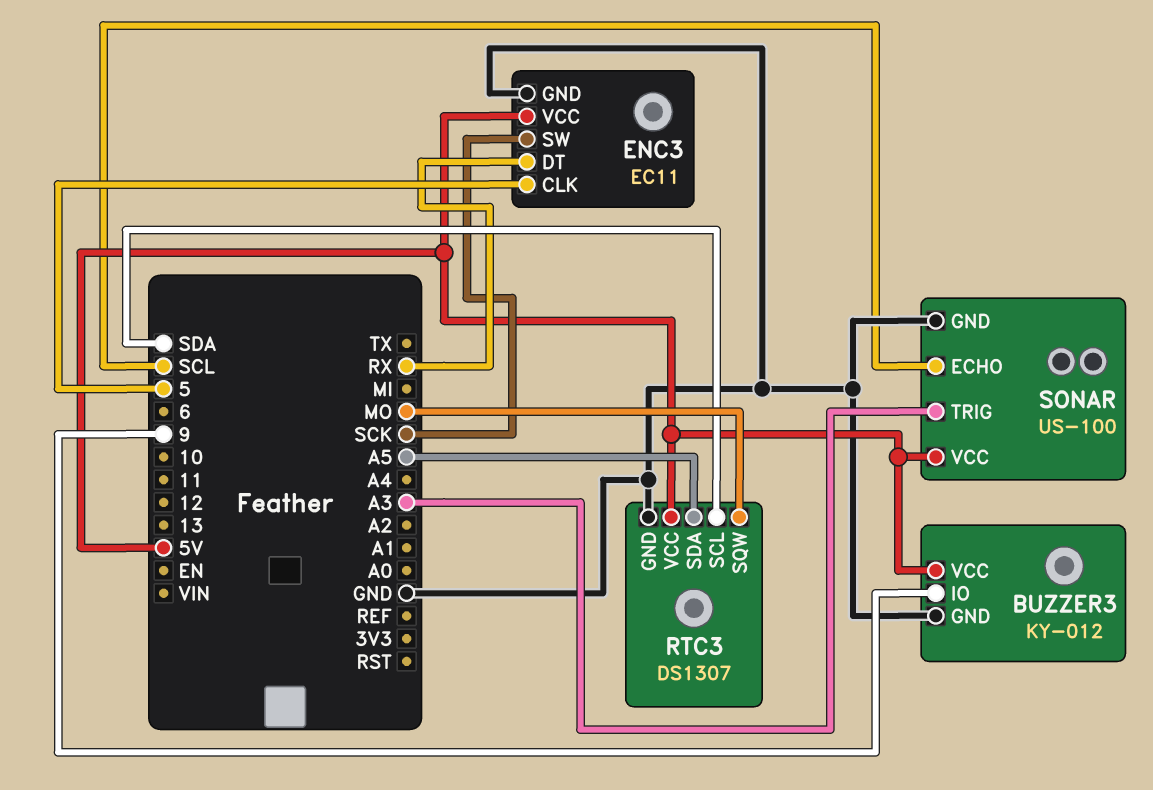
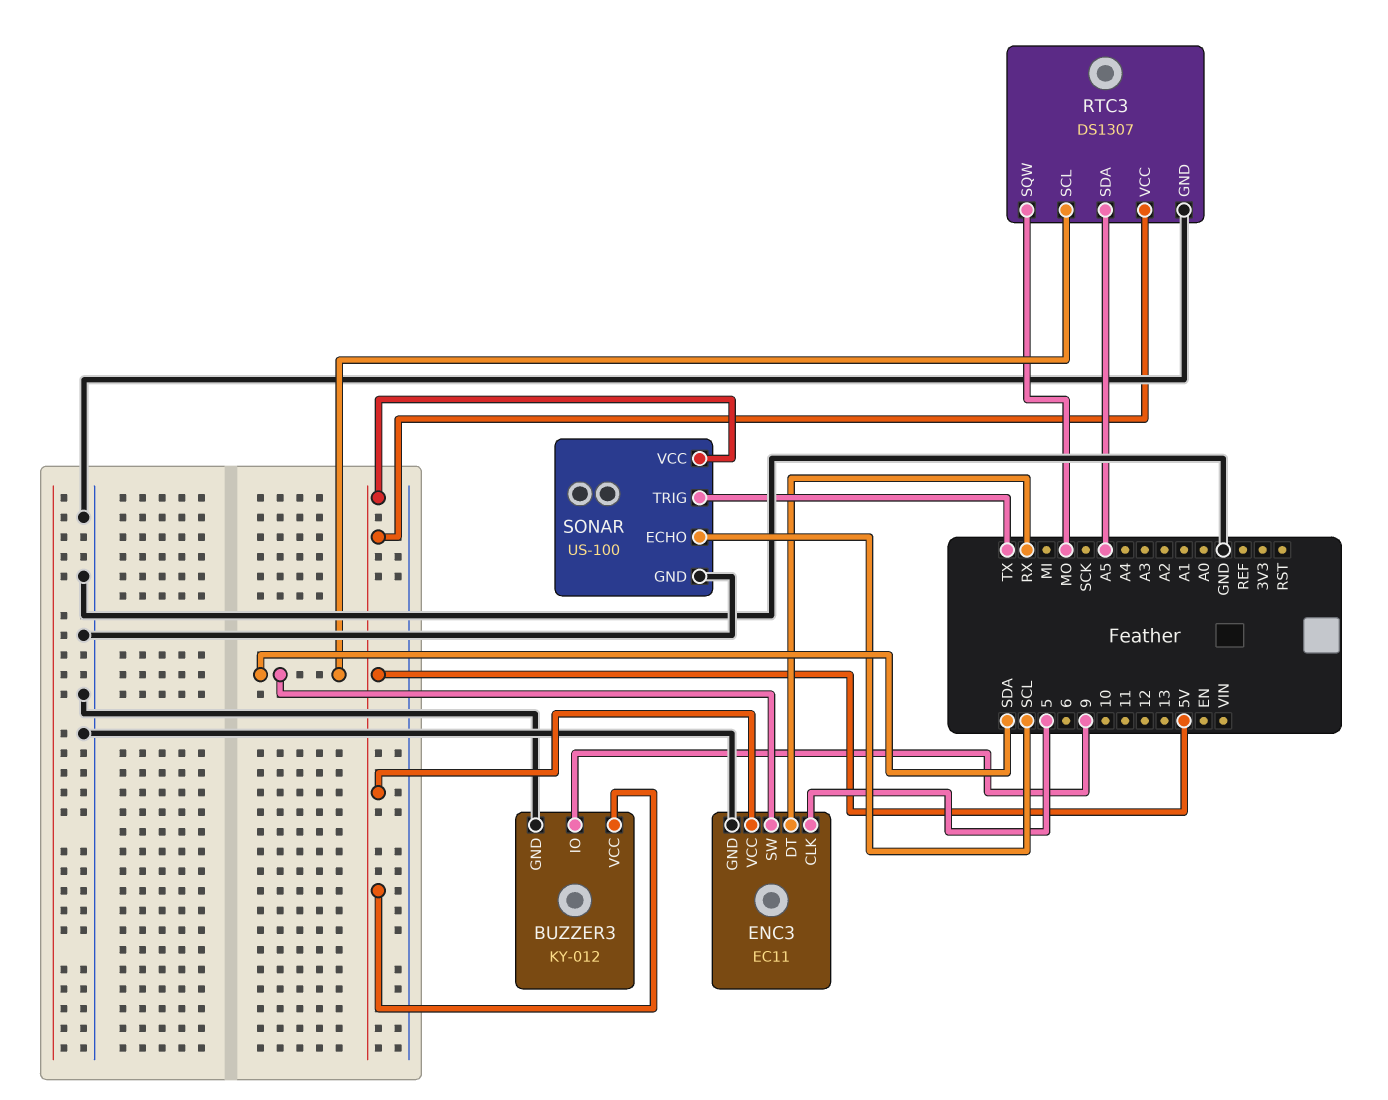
ENC3 pin SW: SCK -> SDA
SONAR pin TRIG: A3 -> TX

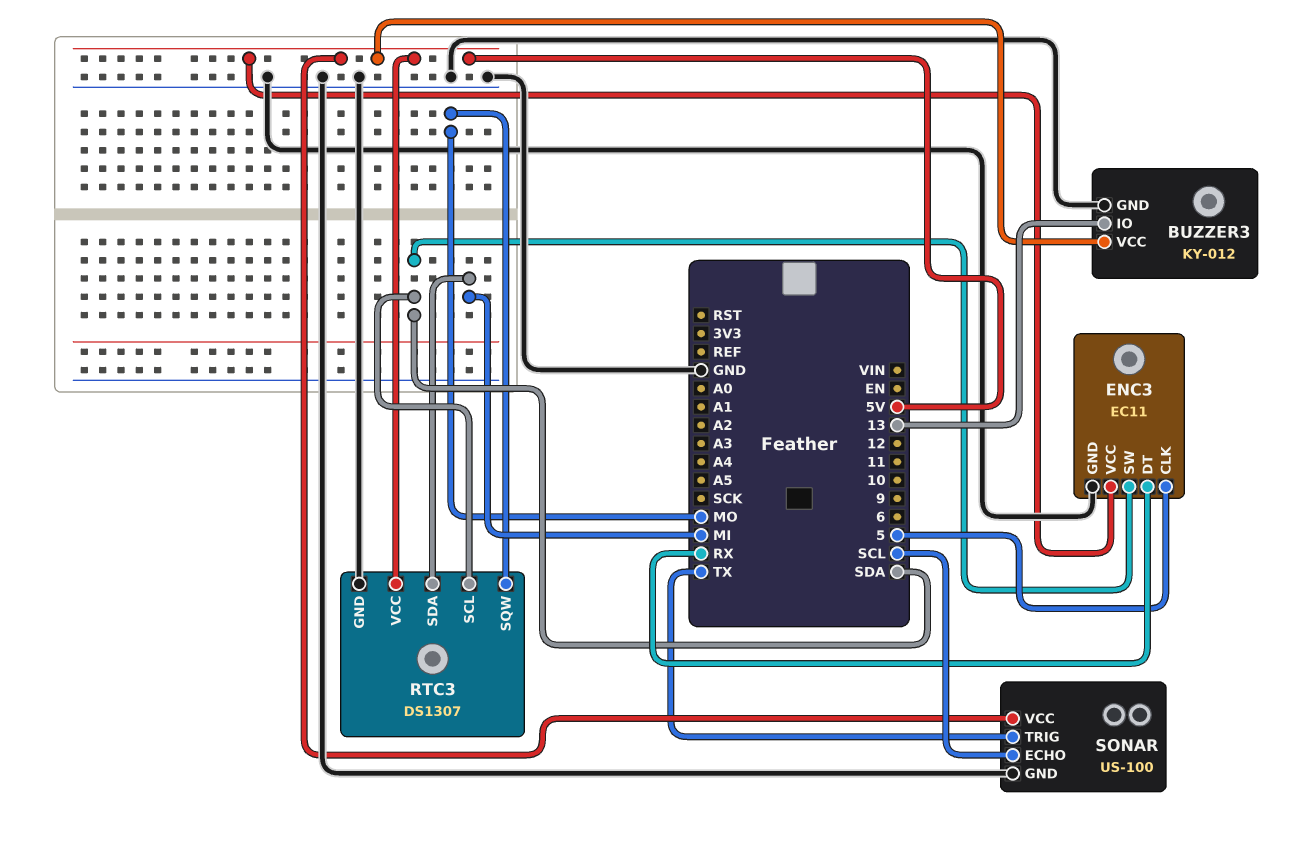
BUZZER3 pin IO: 9 -> 13
RTC3 pin SDA: A5 -> MI

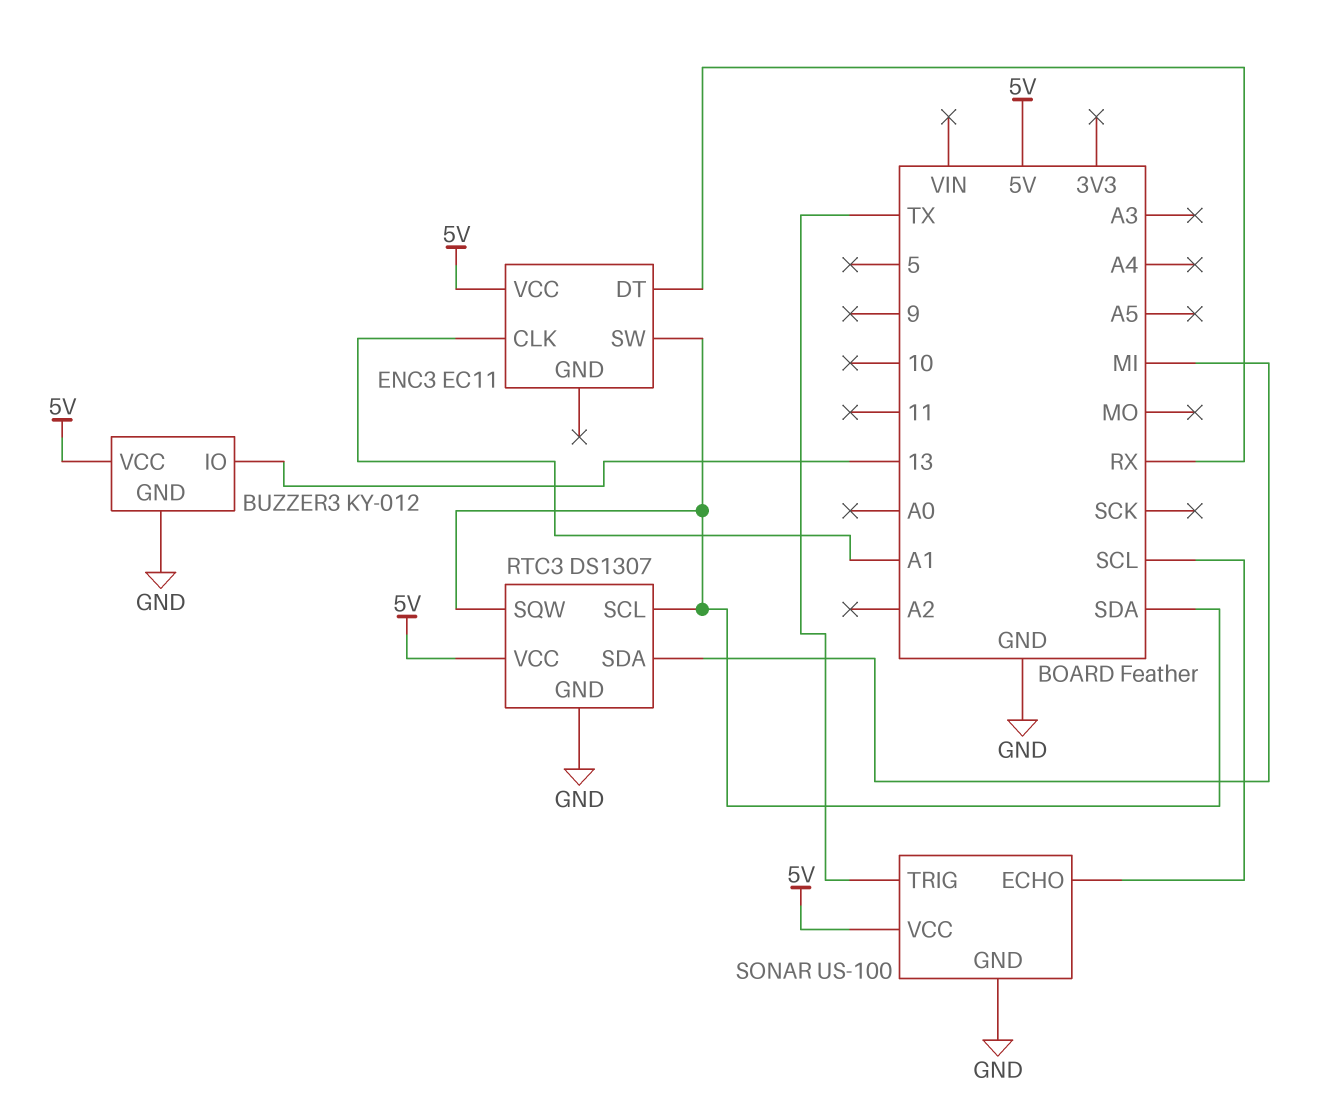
ENC3 pin CLK: 5 -> A1
ENC3 pin GND: GND -> none
RTC3 pin SQW: MO -> SDA

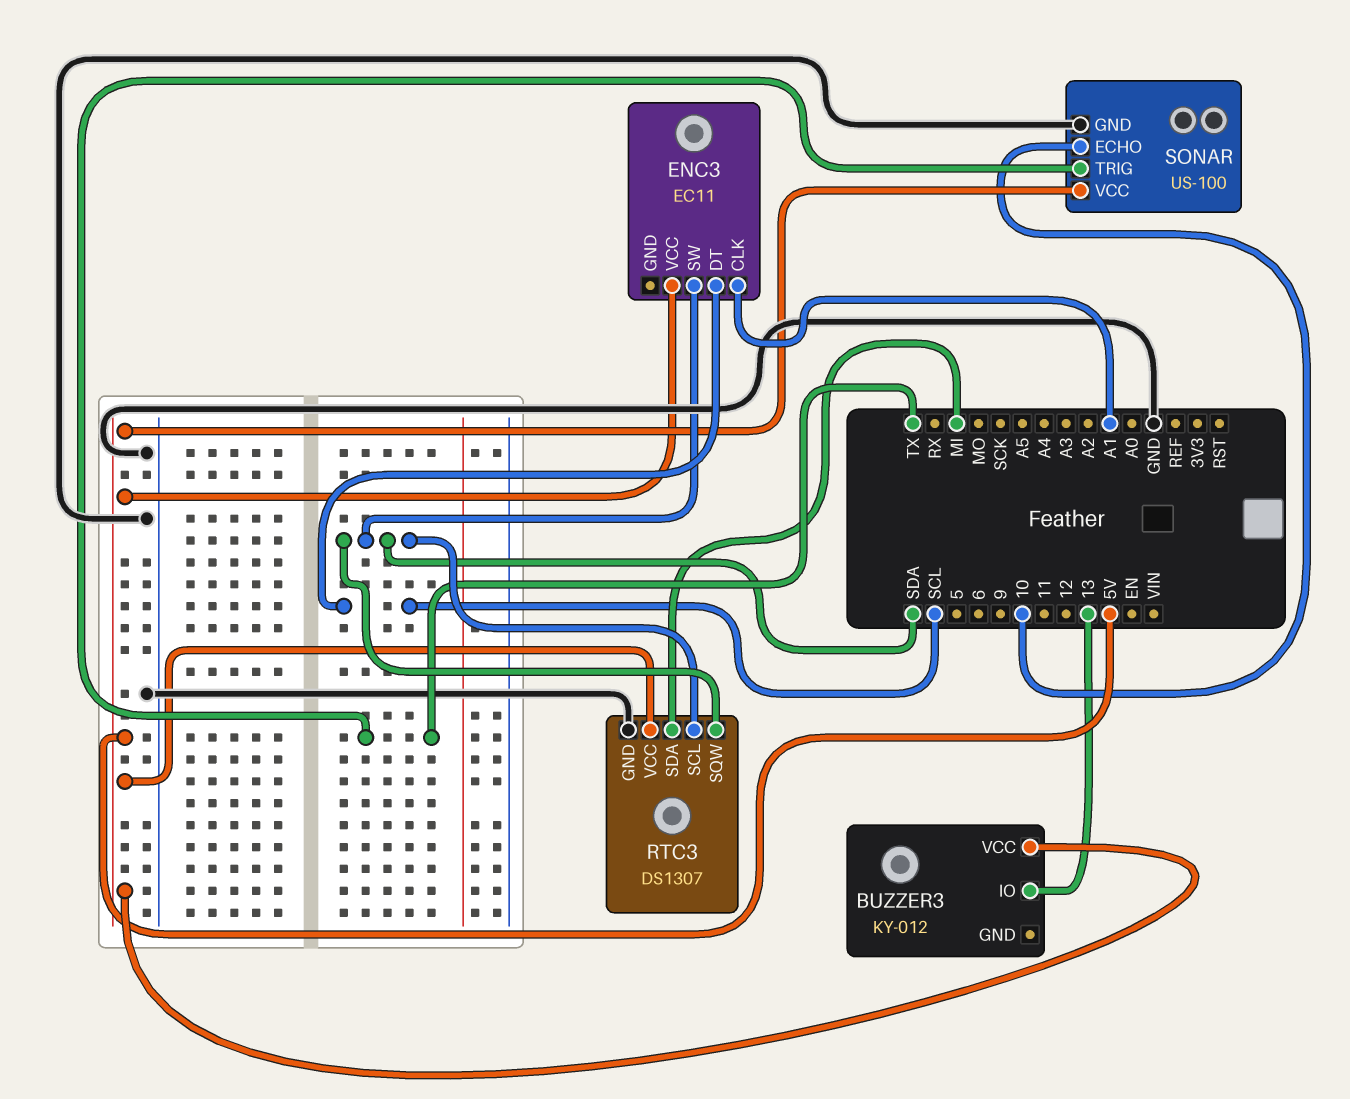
BUZZER3 pin GND: GND -> none
ENC3 pin DT: RX -> SCL
SONAR pin ECHO: SCL -> 10

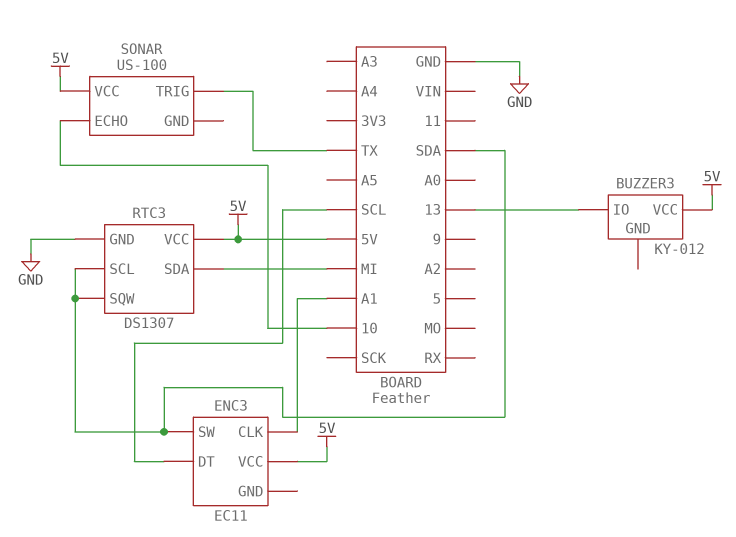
SONAR pin GND: GND -> none

